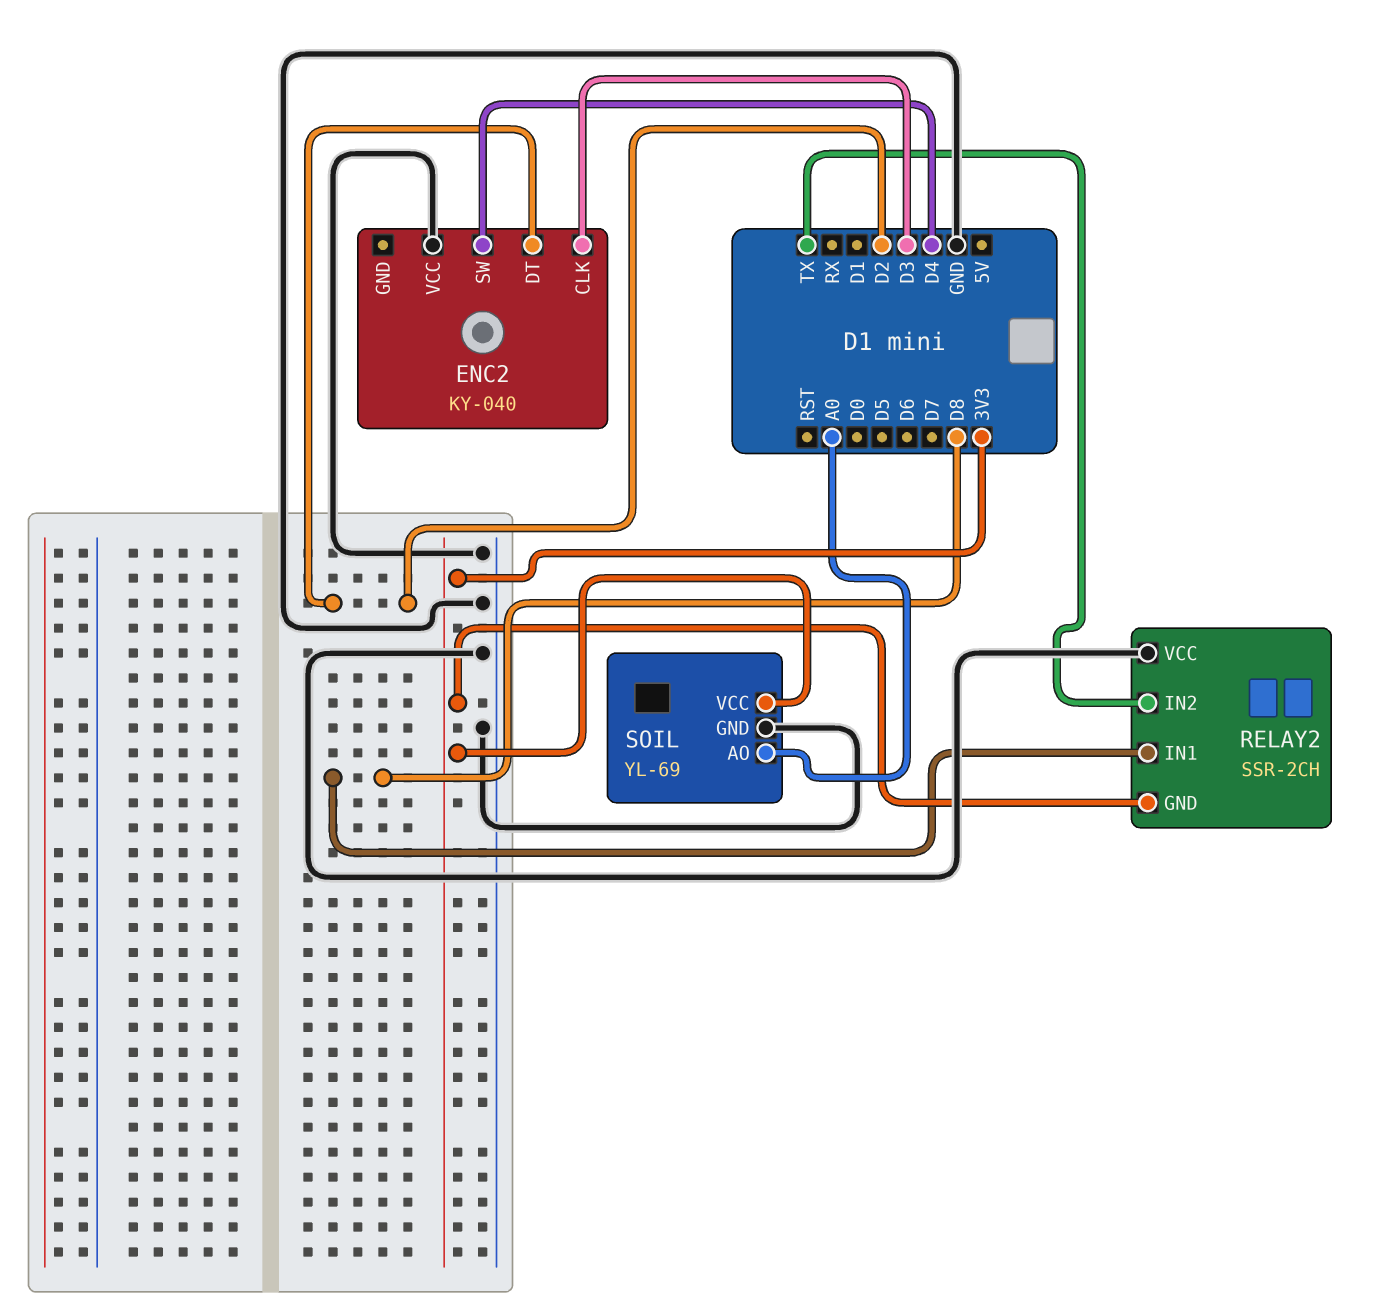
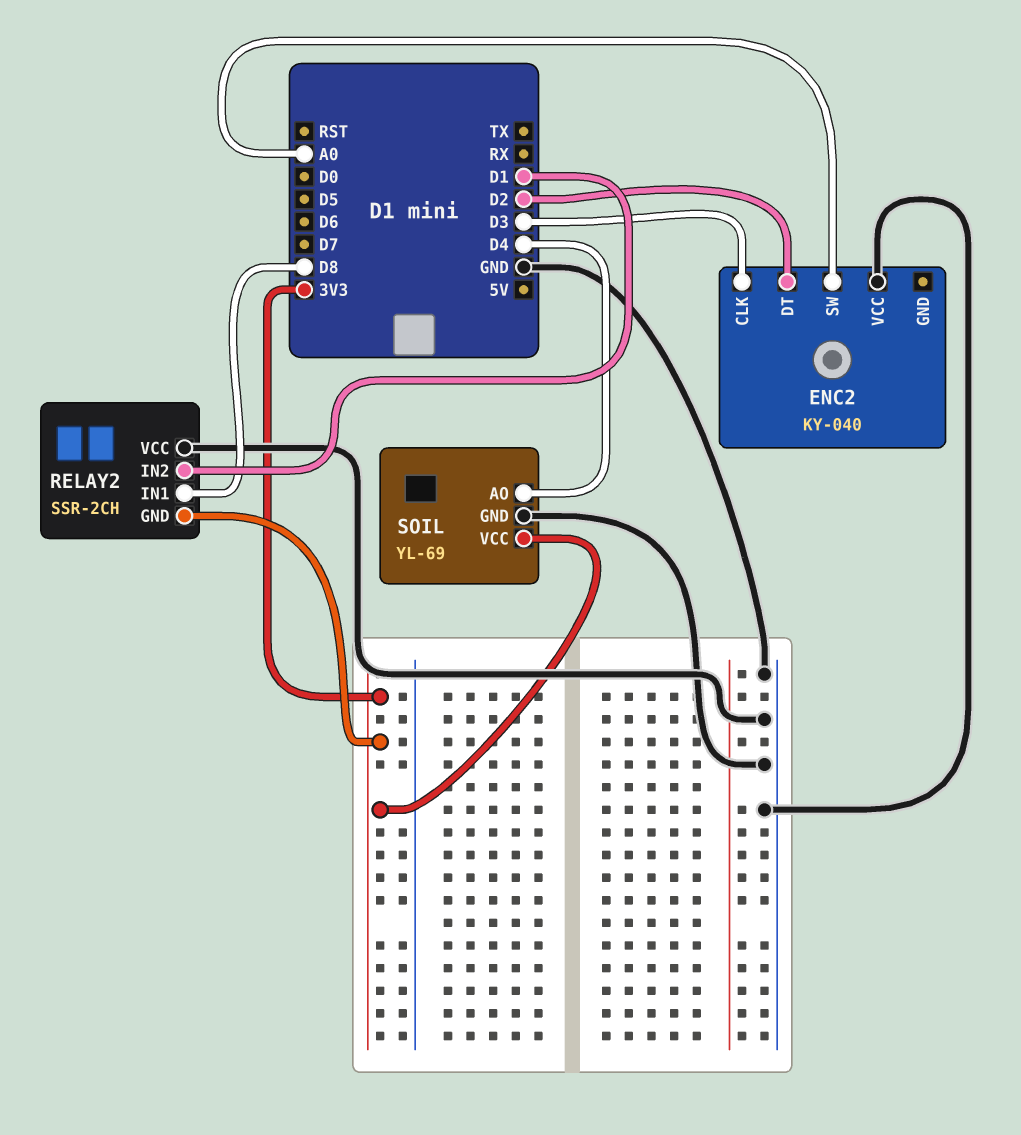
ENC2 pin SW: D4 -> A0
RELAY2 pin IN2: TX -> D1
SOIL pin AO: A0 -> D4

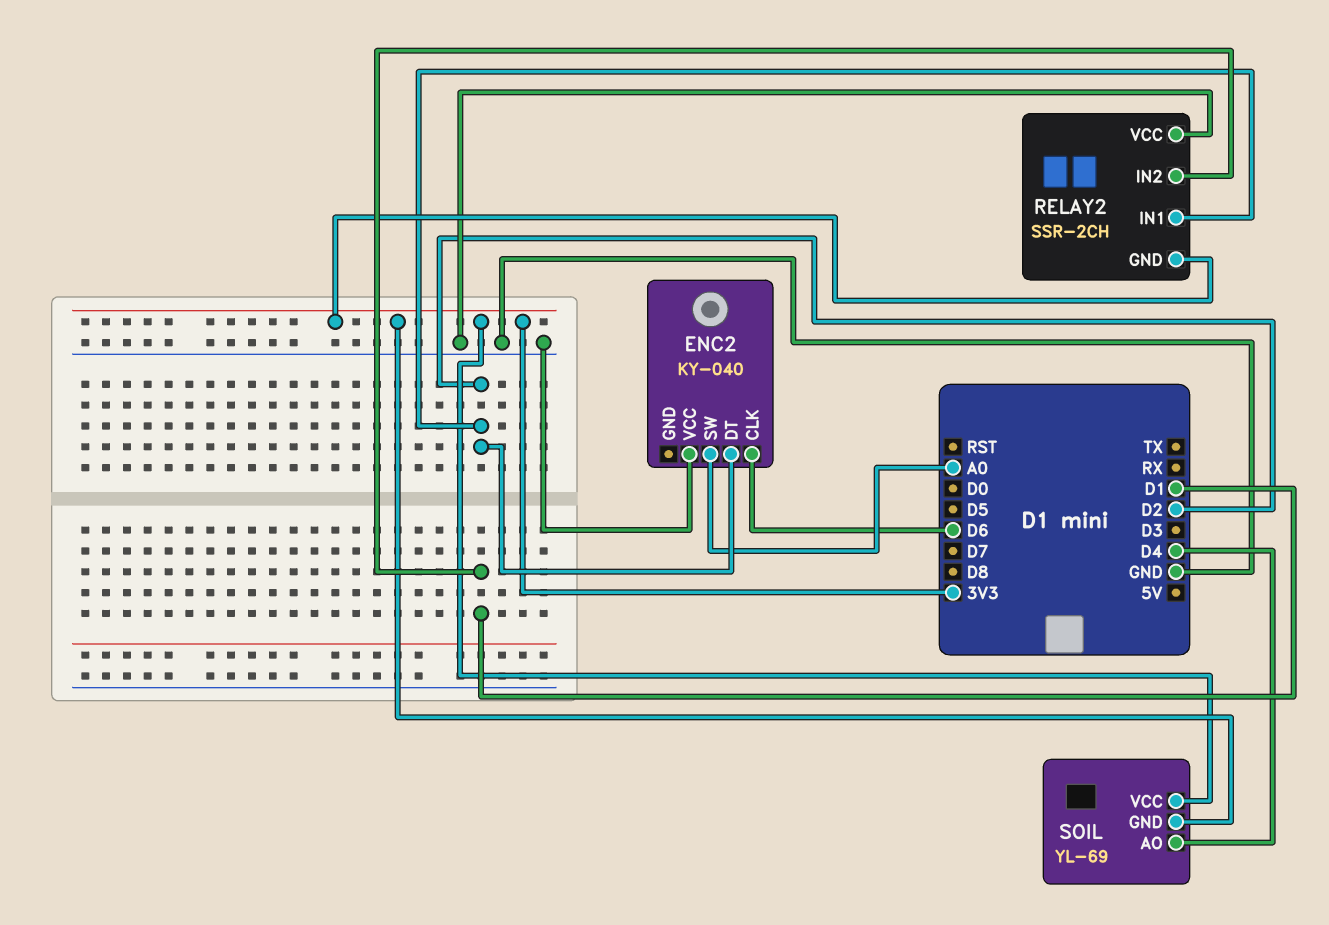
ENC2 pin CLK: D3 -> D6
RELAY2 pin IN1: D8 -> D2
SOIL pin GND: GND -> 3V3

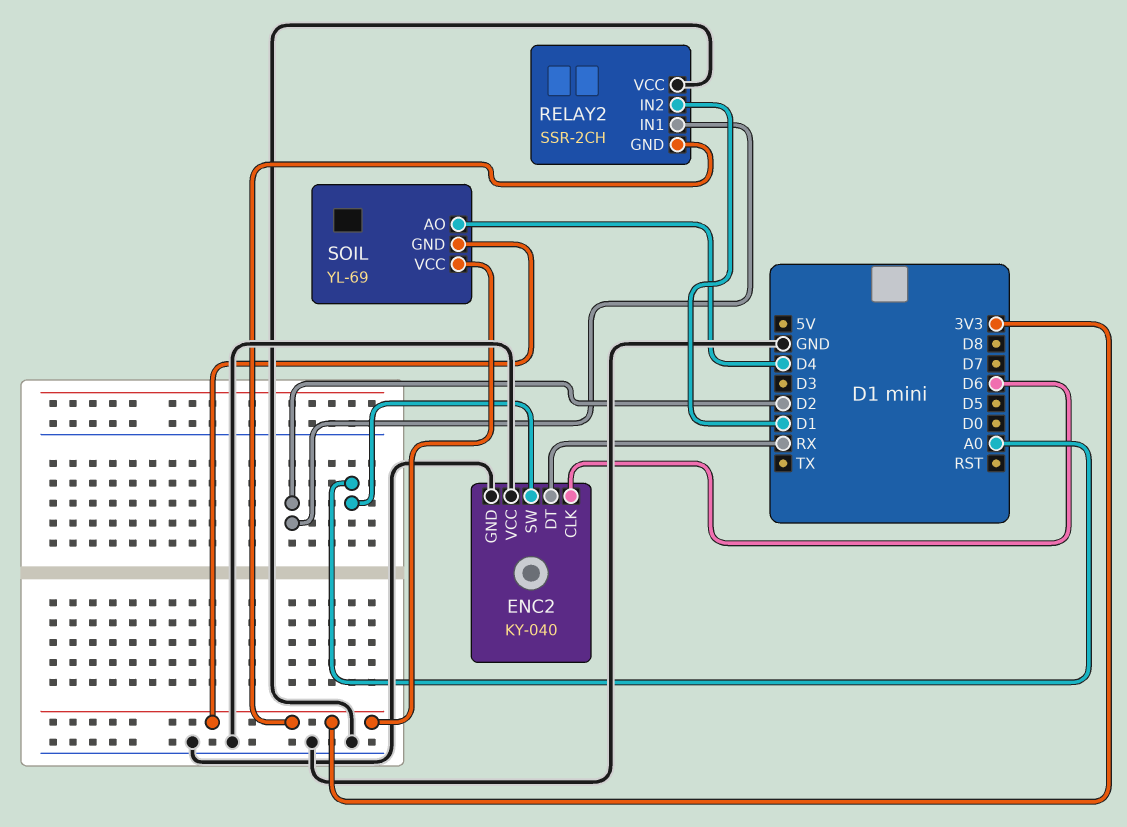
ENC2 pin DT: D2 -> RX
ENC2 pin GND: none -> GND

